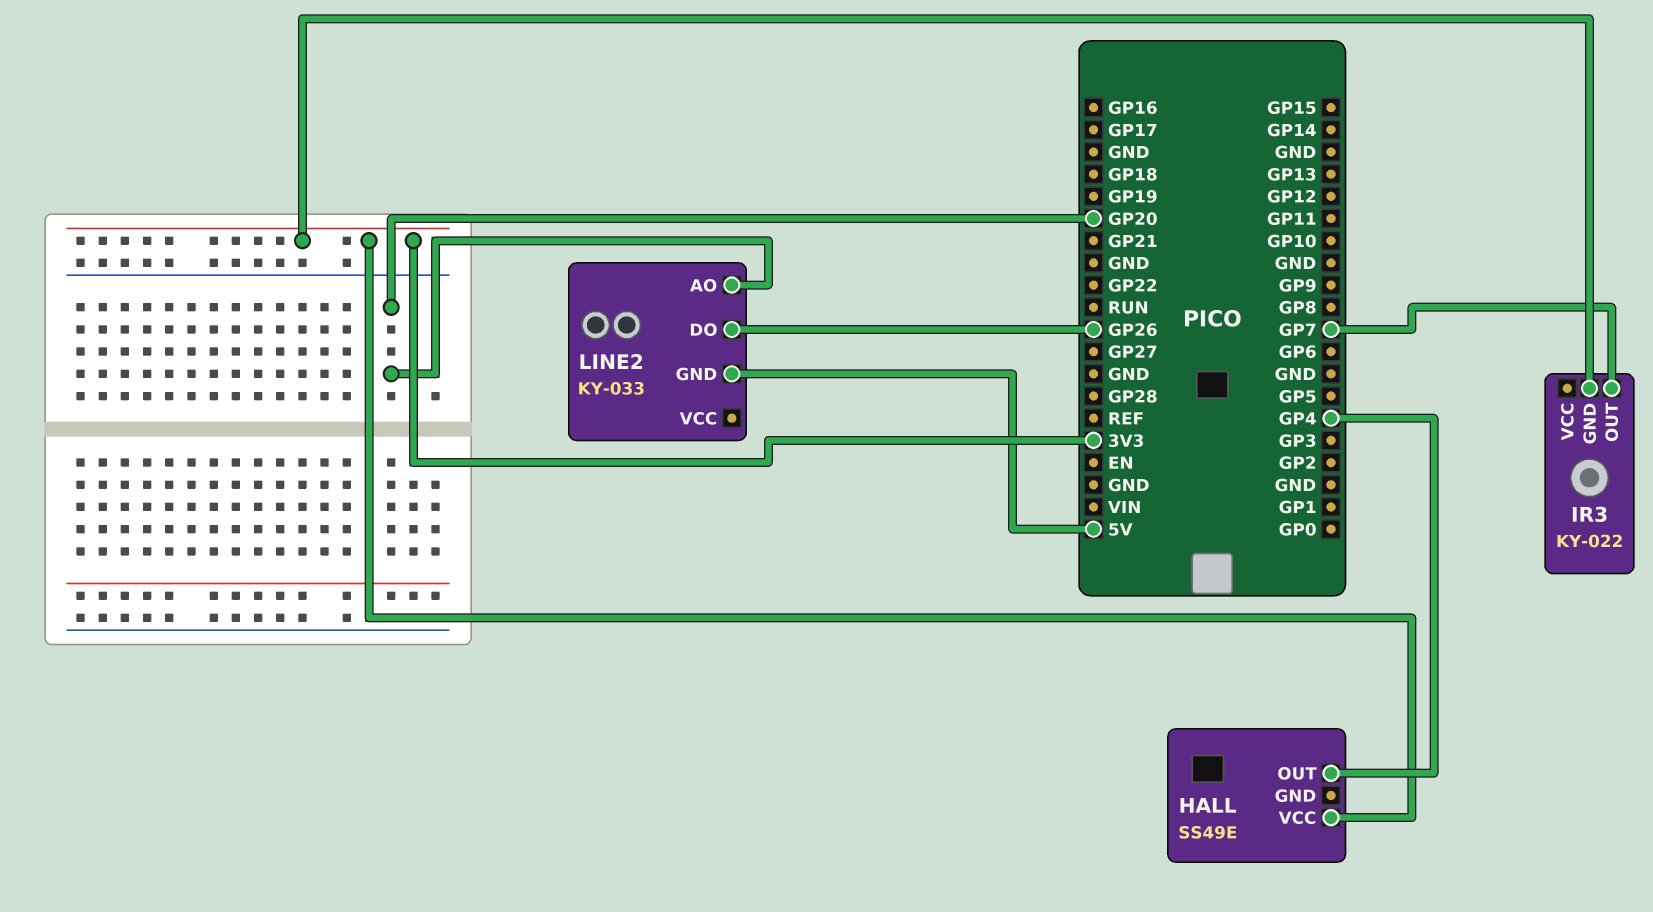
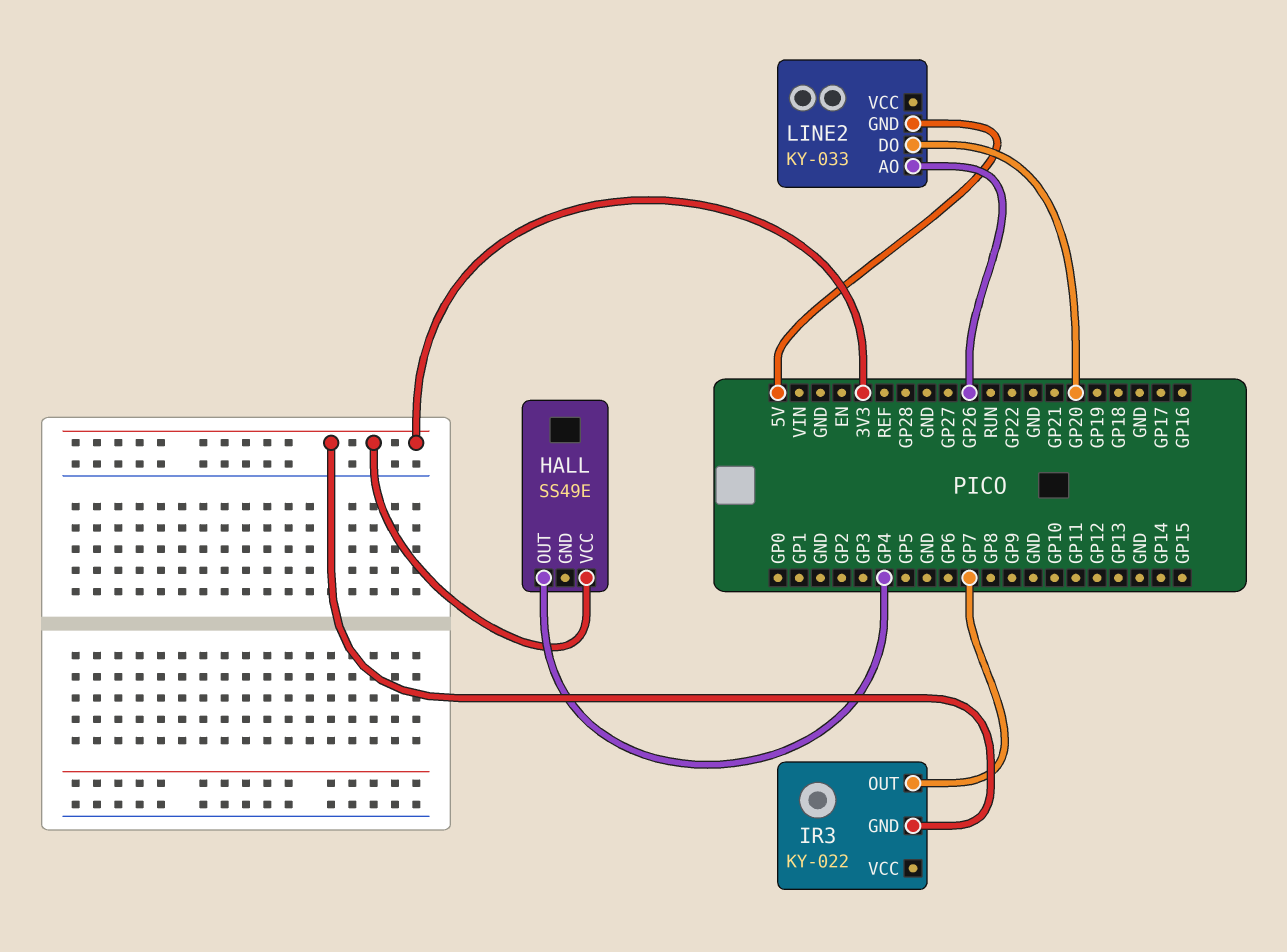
LINE2 pin AO: GP20 -> GP26
LINE2 pin DO: GP26 -> GP20

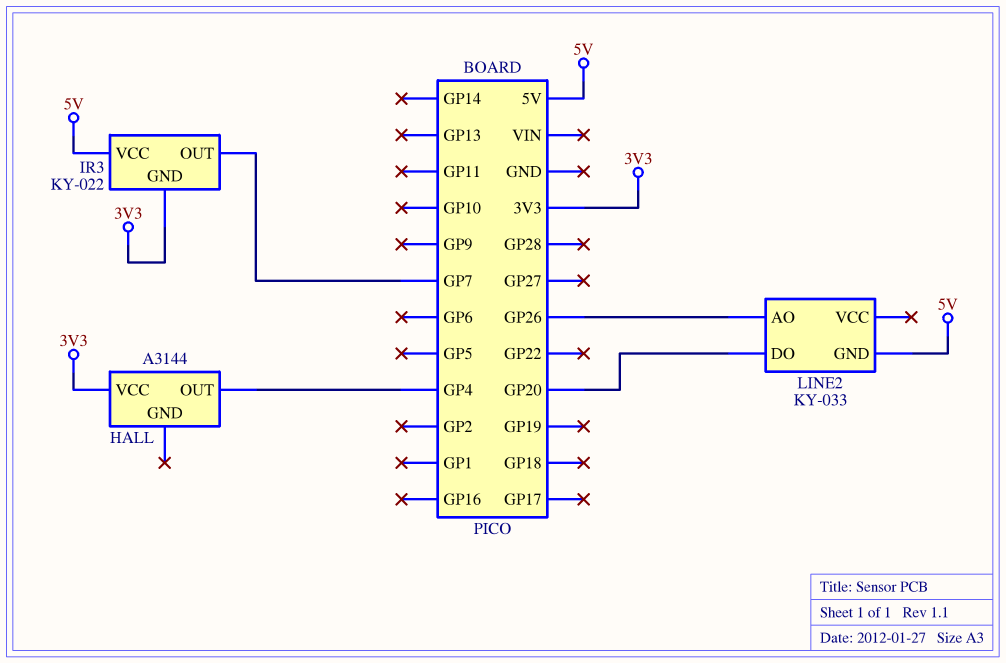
HALL: SS49E -> A3144
IR3 pin VCC: none -> 5V

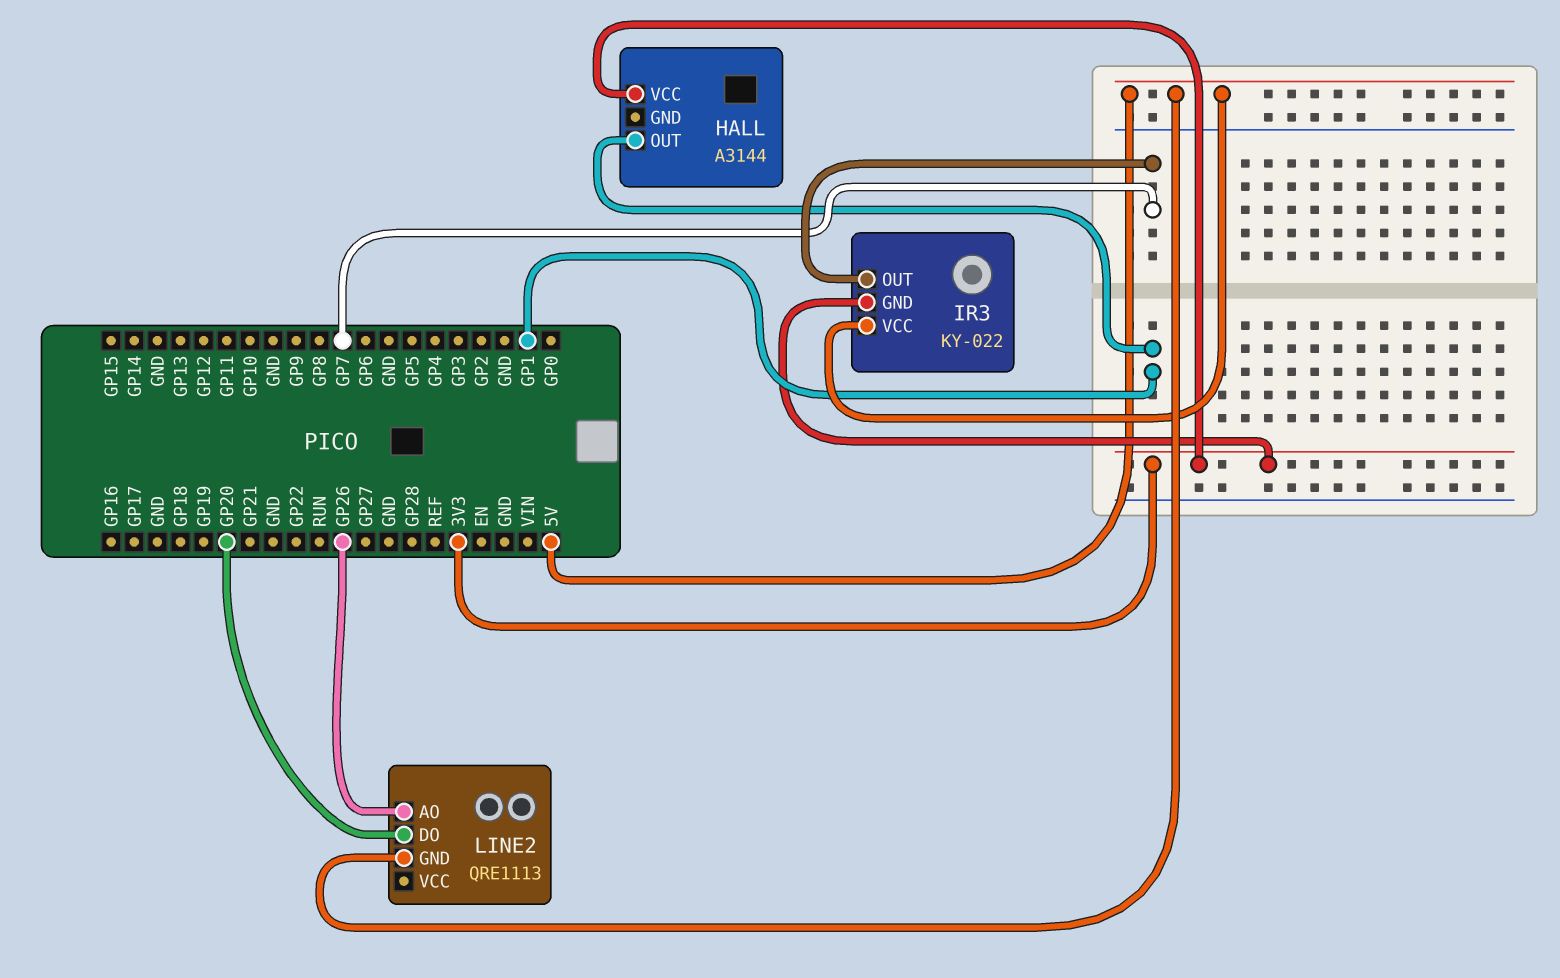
HALL pin OUT: GP4 -> GP1
LINE2: KY-033 -> QRE1113

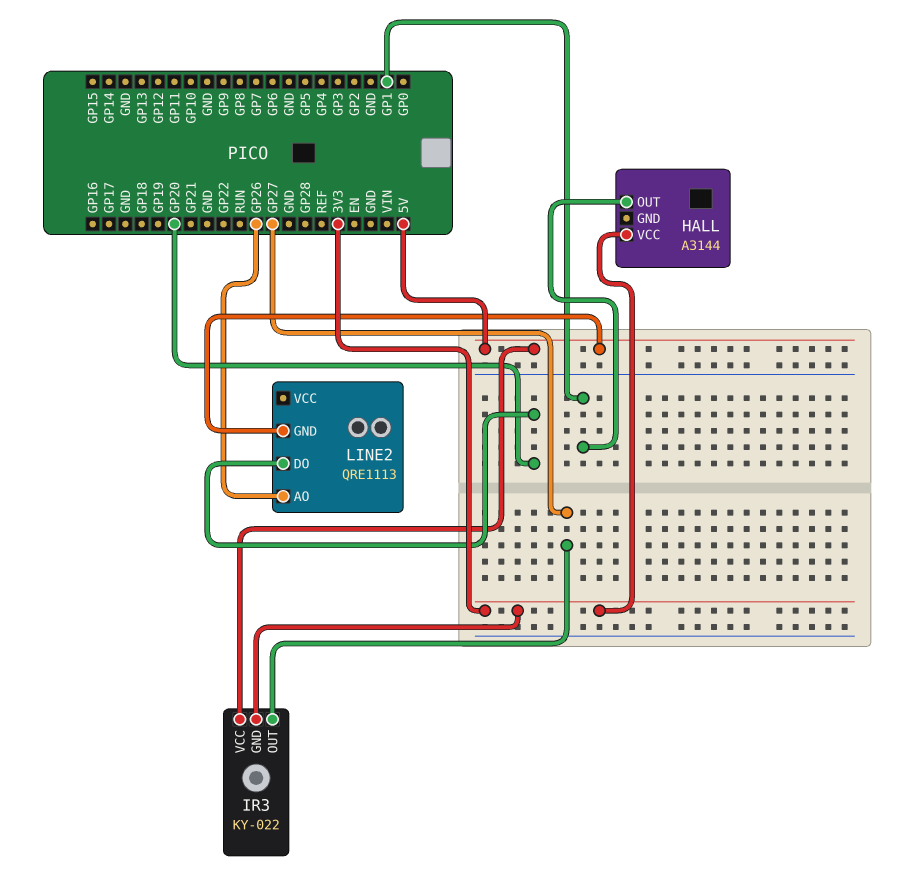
IR3 pin OUT: GP7 -> GP27

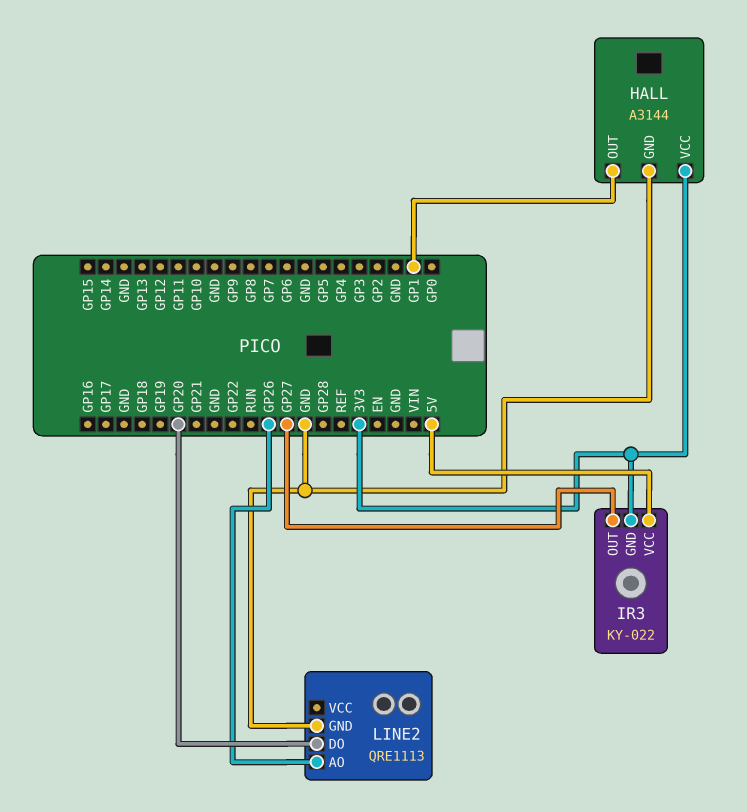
HALL pin GND: none -> GND
LINE2 pin GND: 5V -> GND

